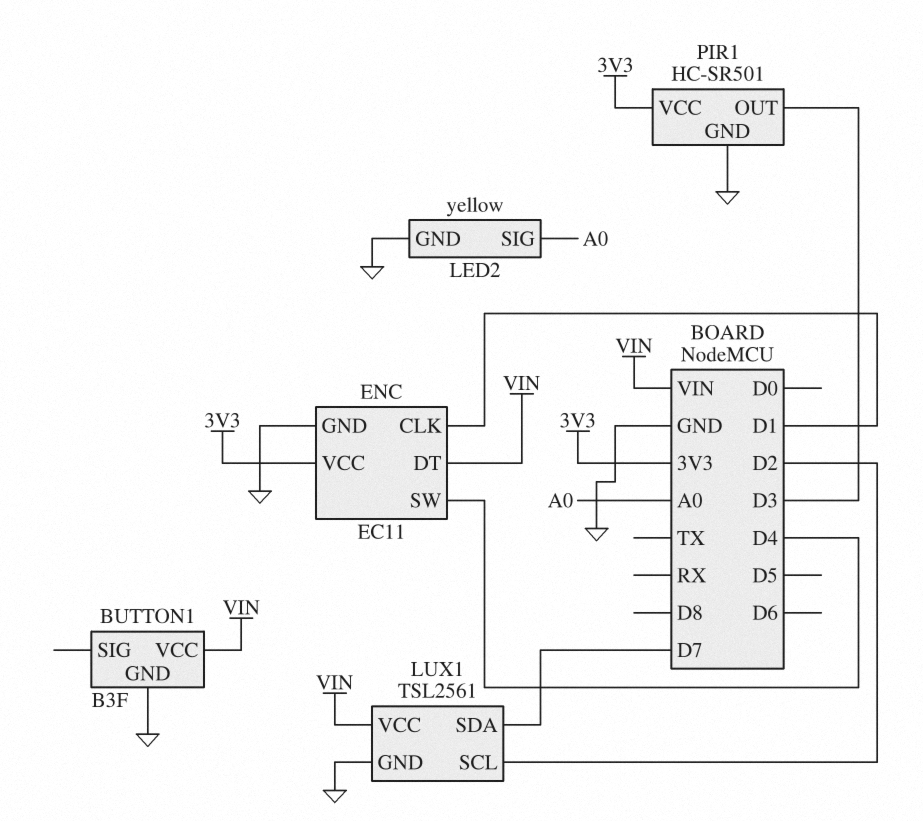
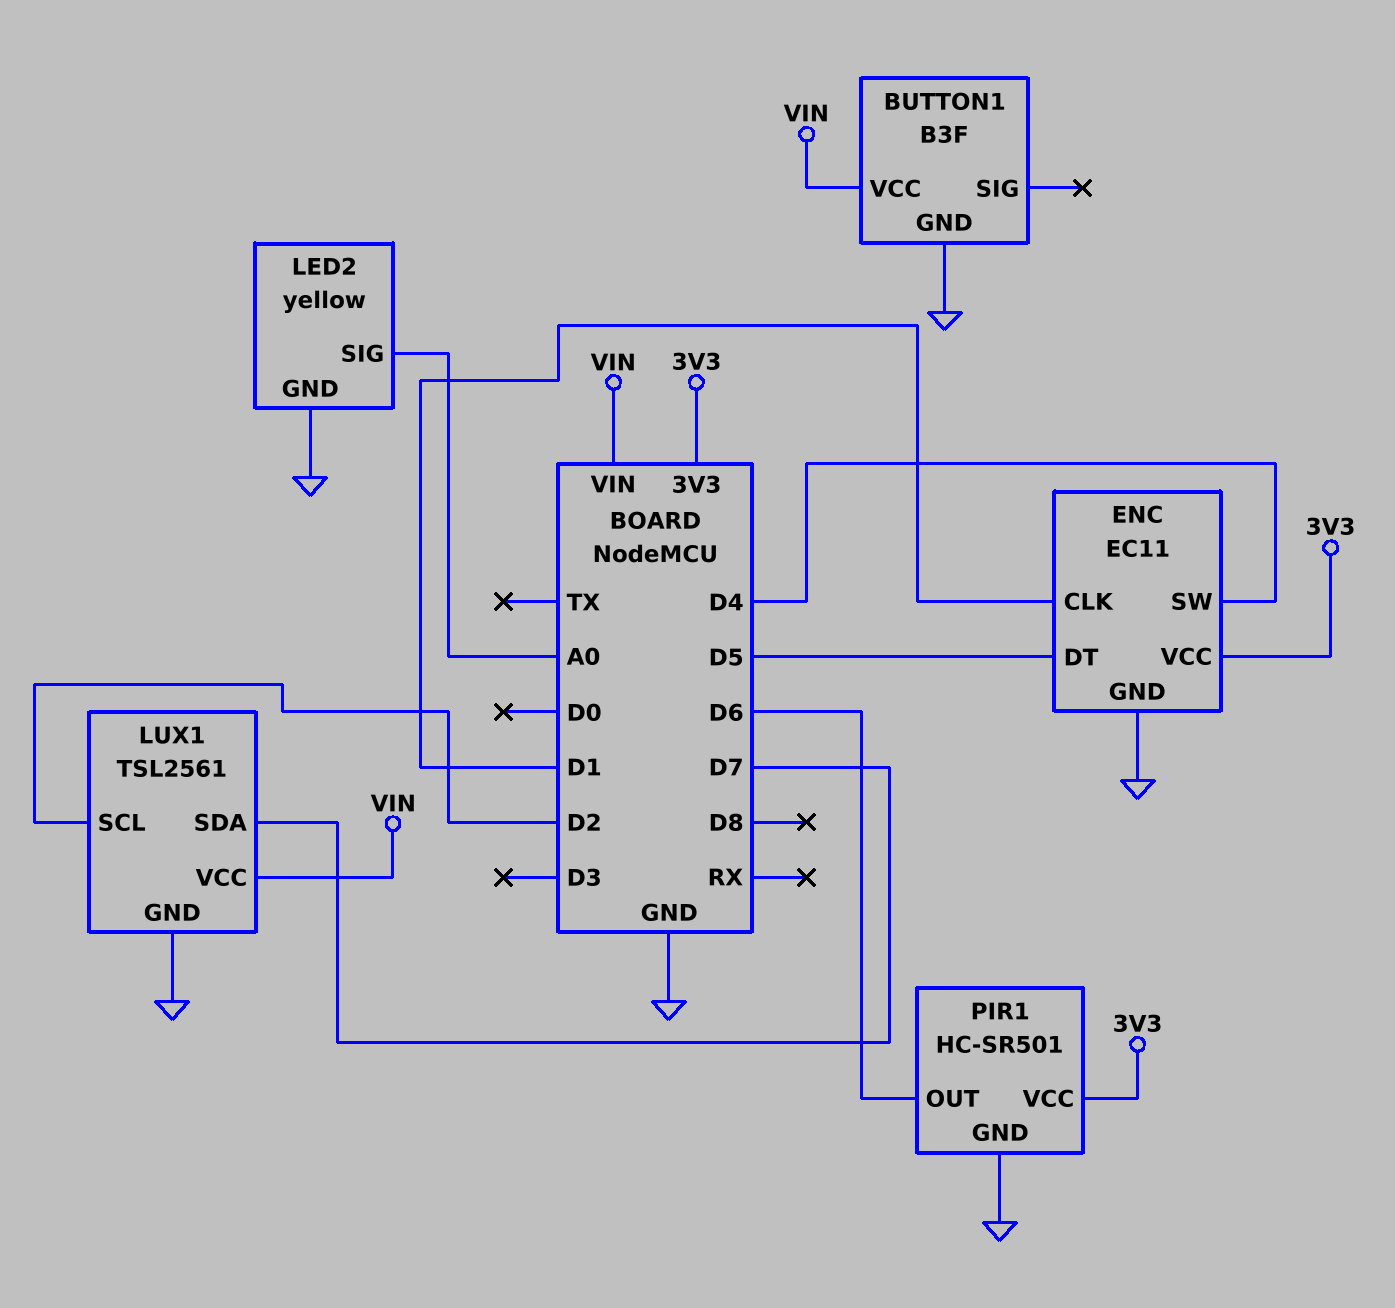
ENC pin DT: VIN -> D5
PIR1 pin OUT: D3 -> D6

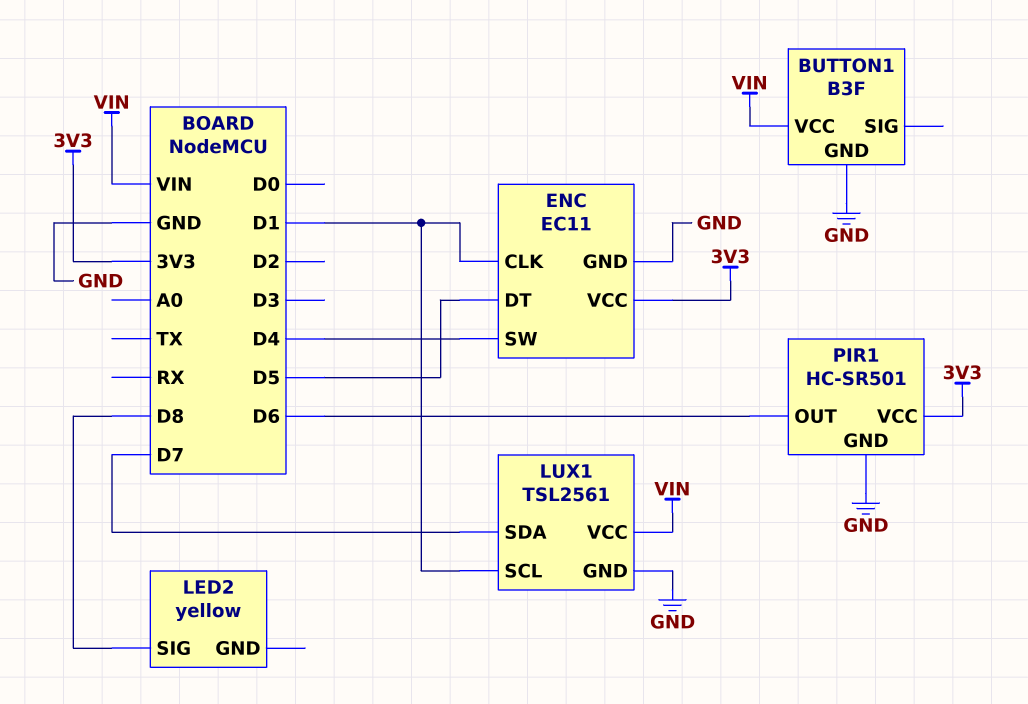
LED2 pin GND: GND -> none
LED2 pin SIG: A0 -> D8
LUX1 pin SCL: D2 -> D1

